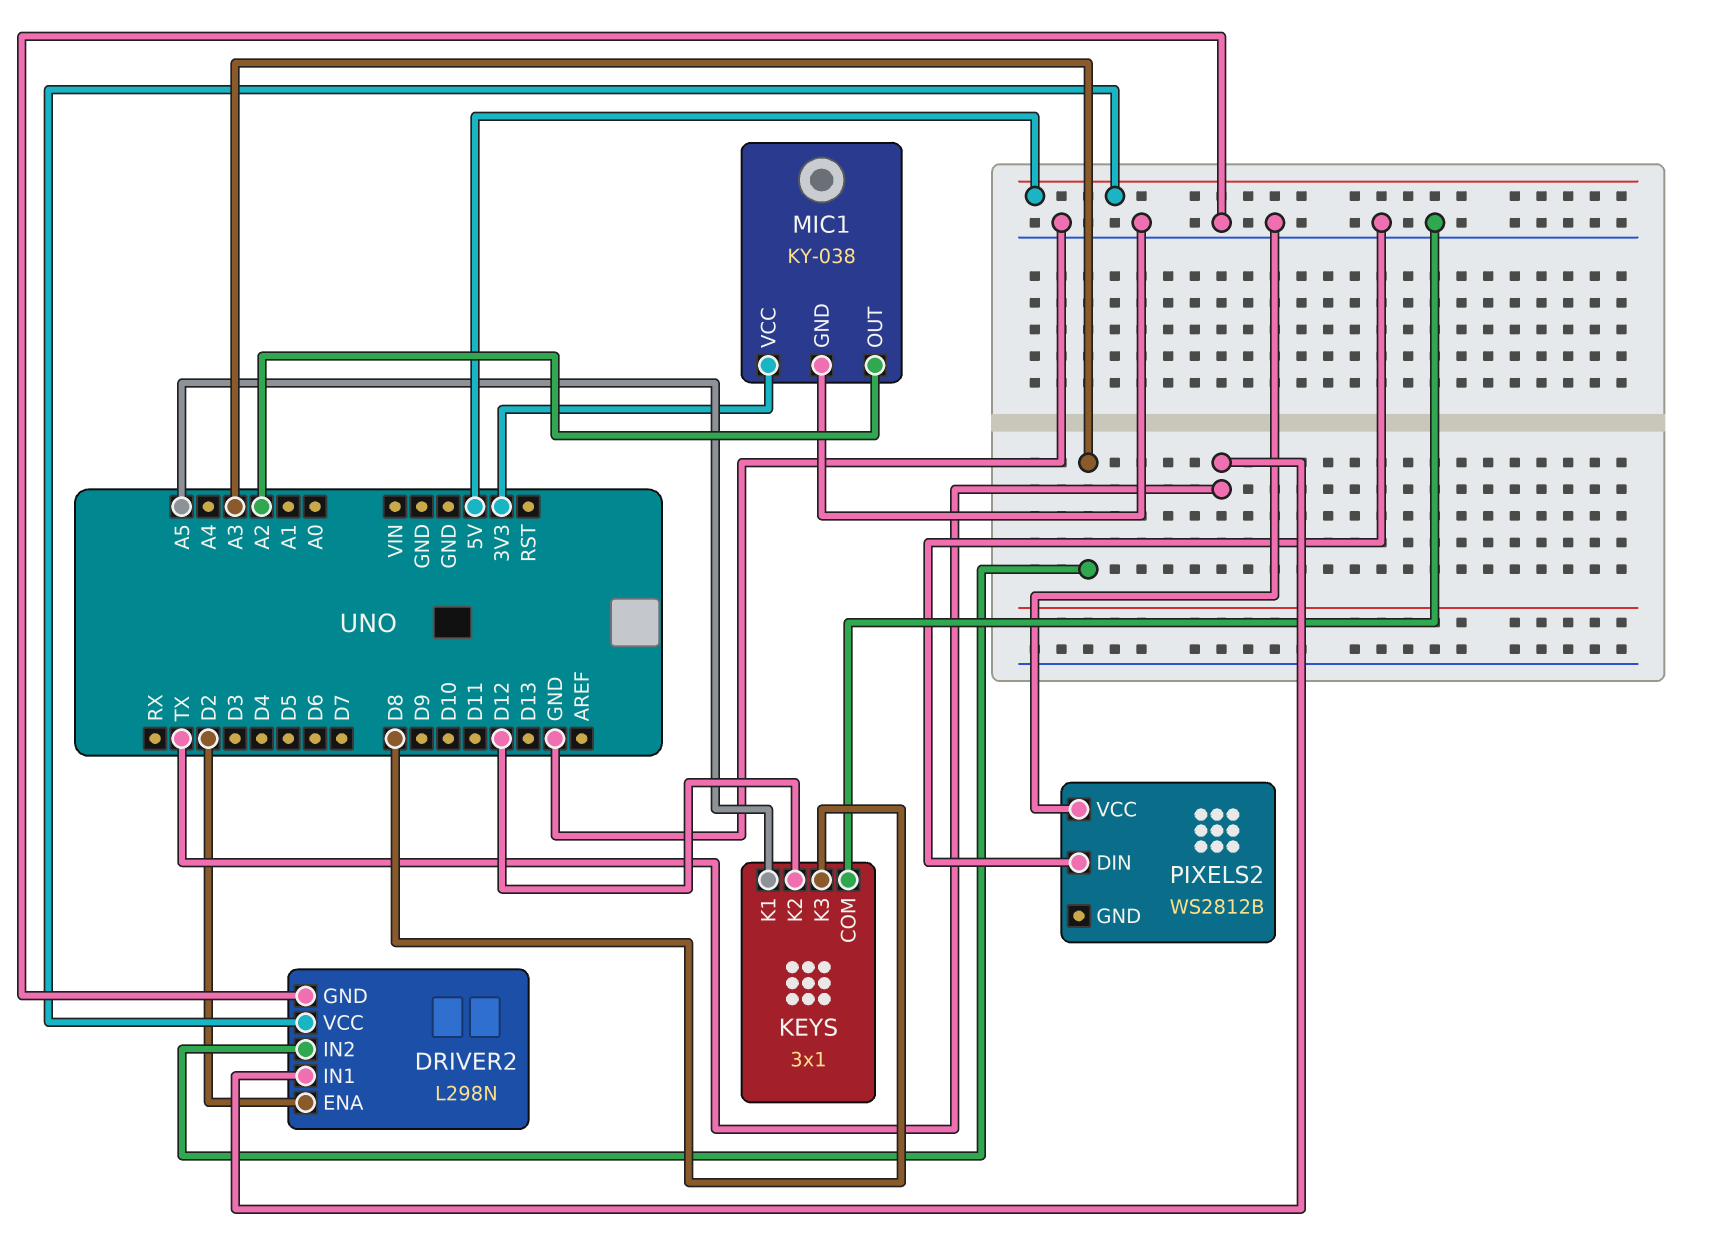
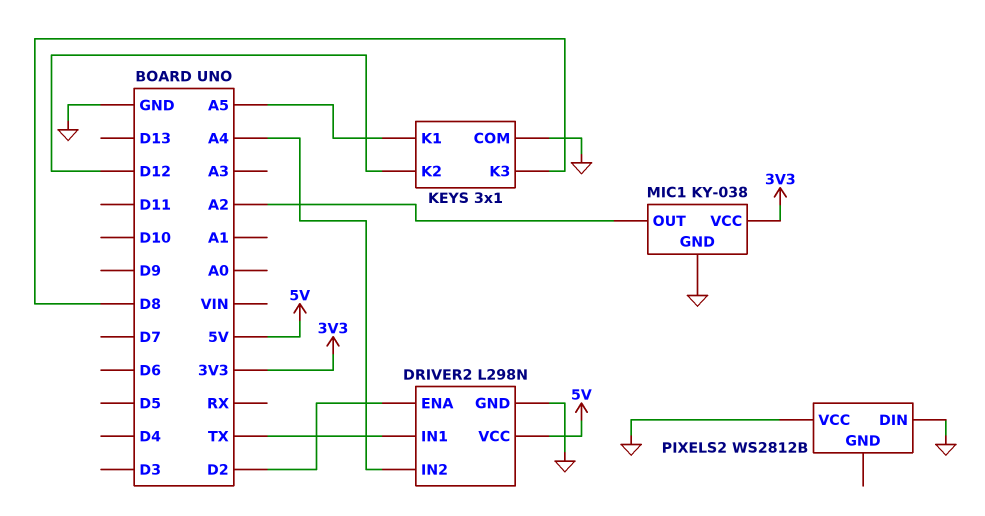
DRIVER2 pin IN2: A3 -> A4

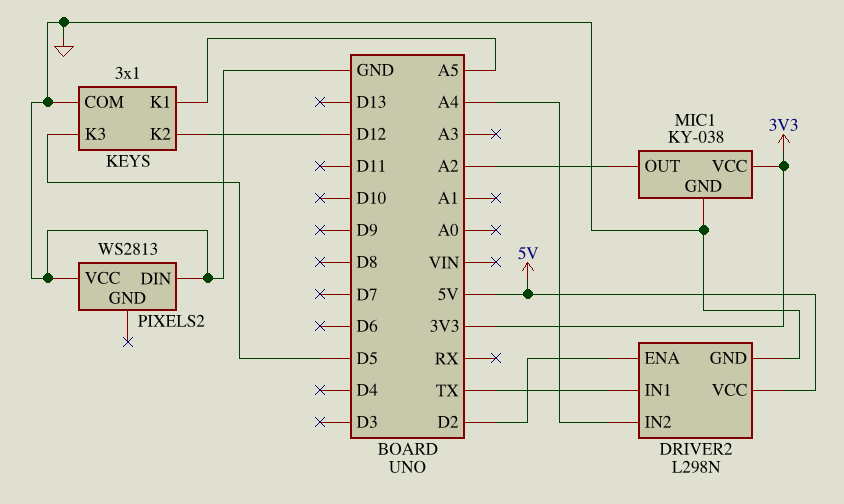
KEYS pin K3: D8 -> D5
PIXELS2: WS2812B -> WS2813

